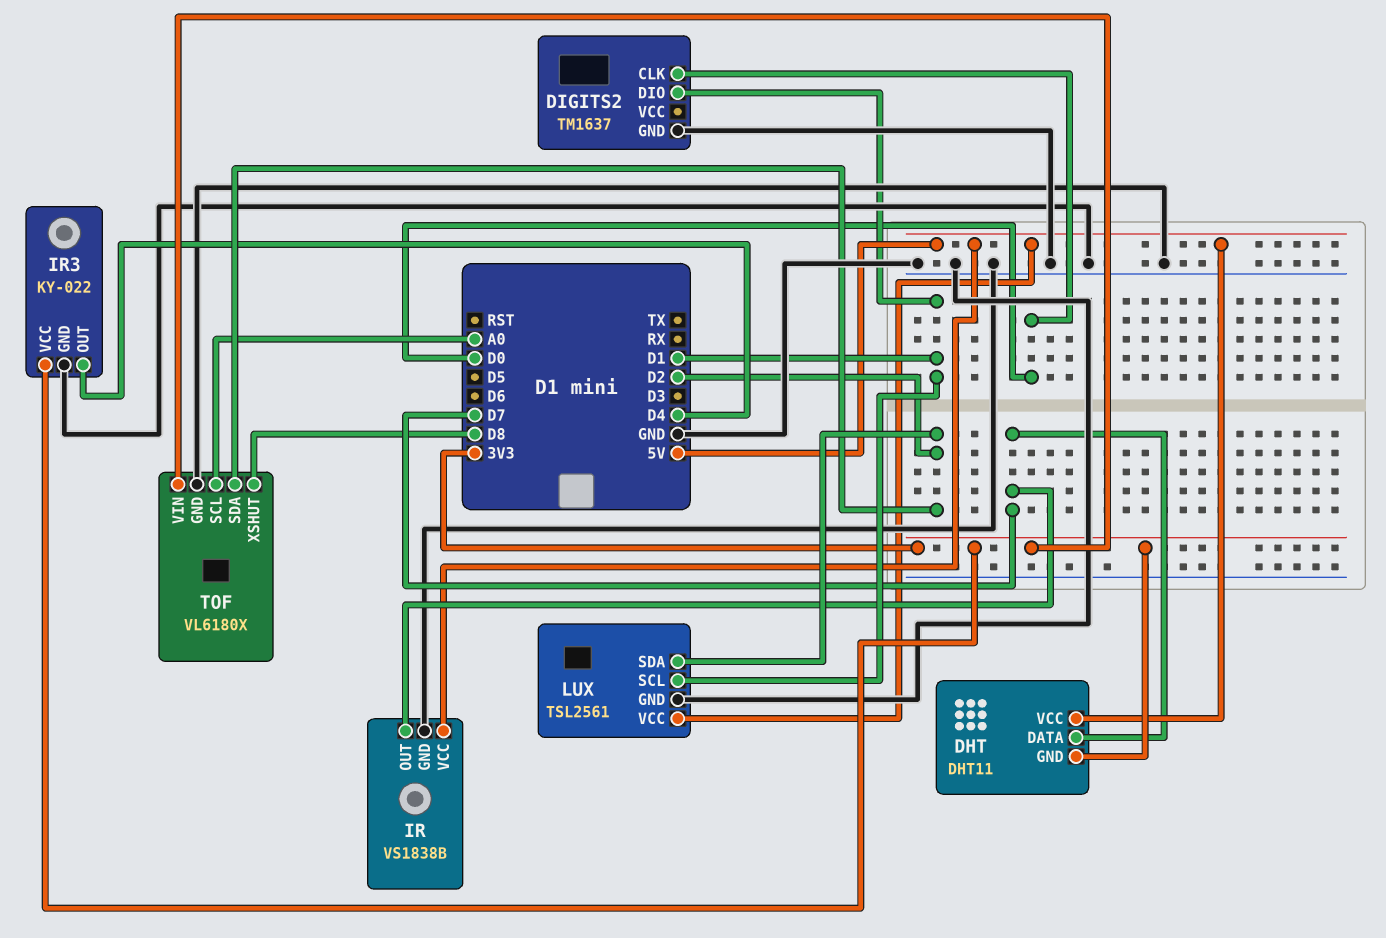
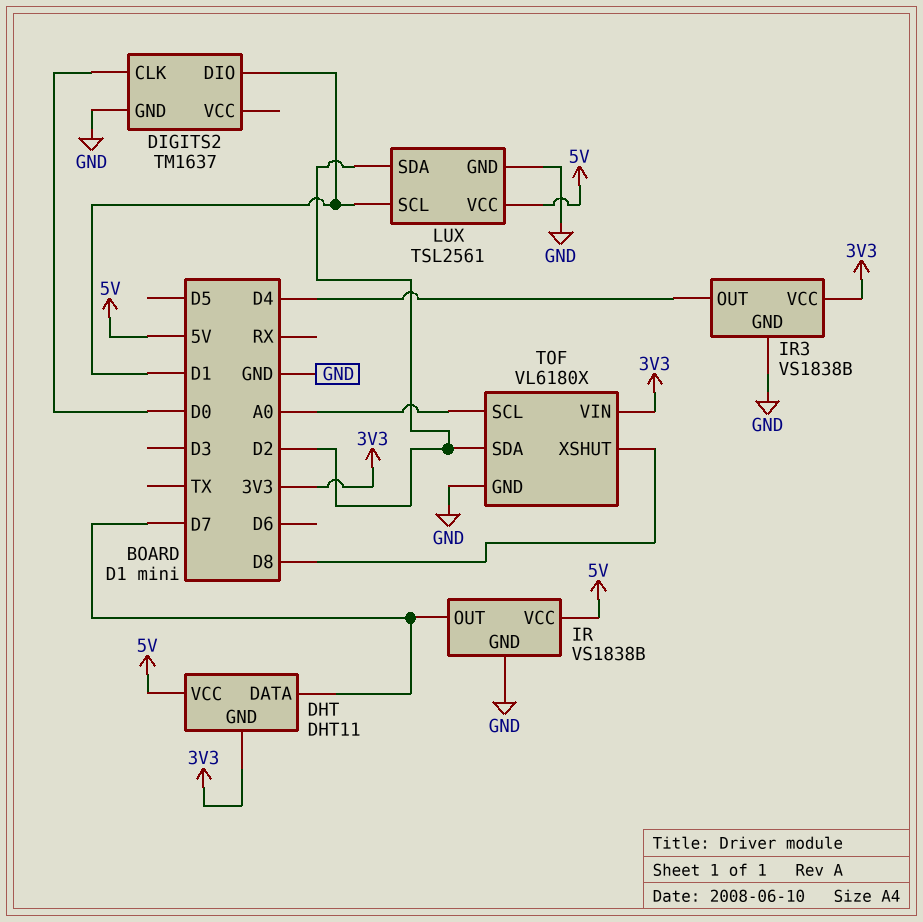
IR3: KY-022 -> VS1838B

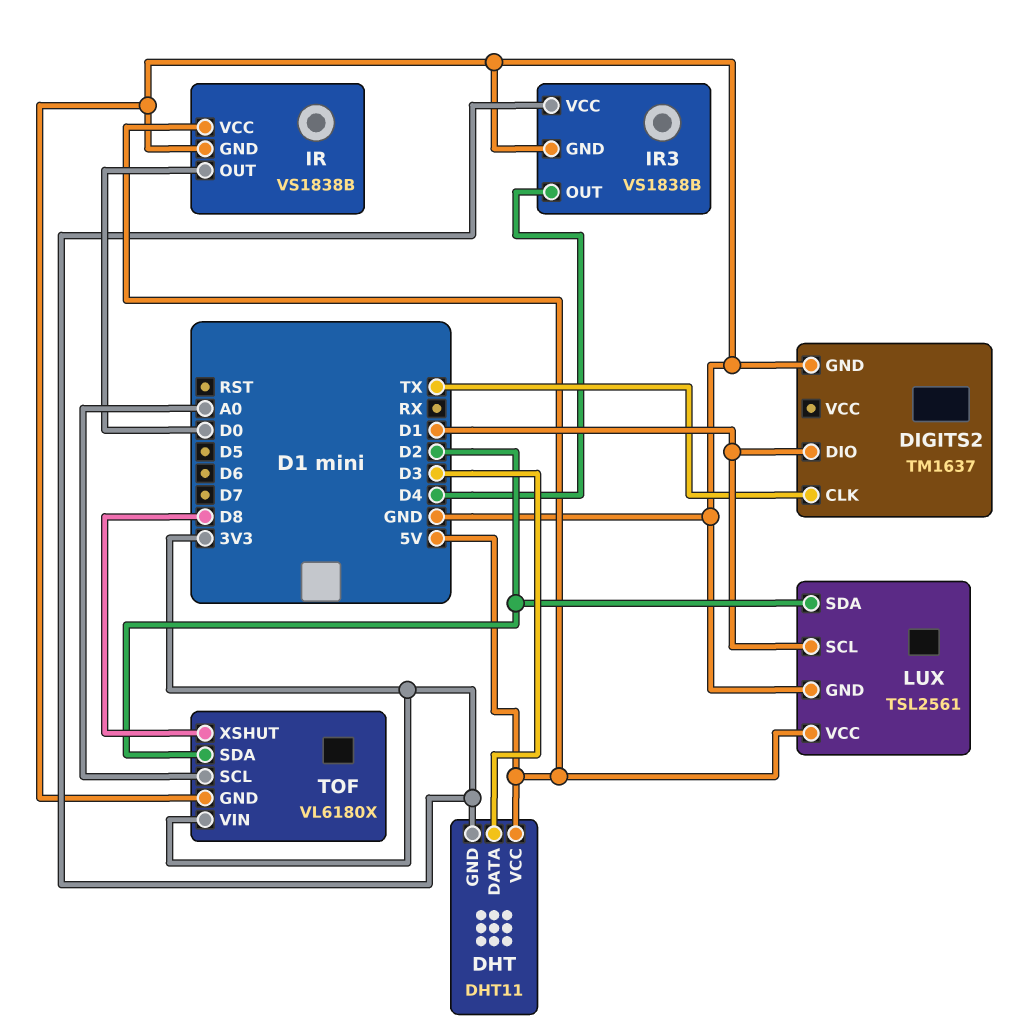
DHT pin DATA: D7 -> D3
DIGITS2 pin CLK: D0 -> TX
IR pin OUT: D7 -> D0

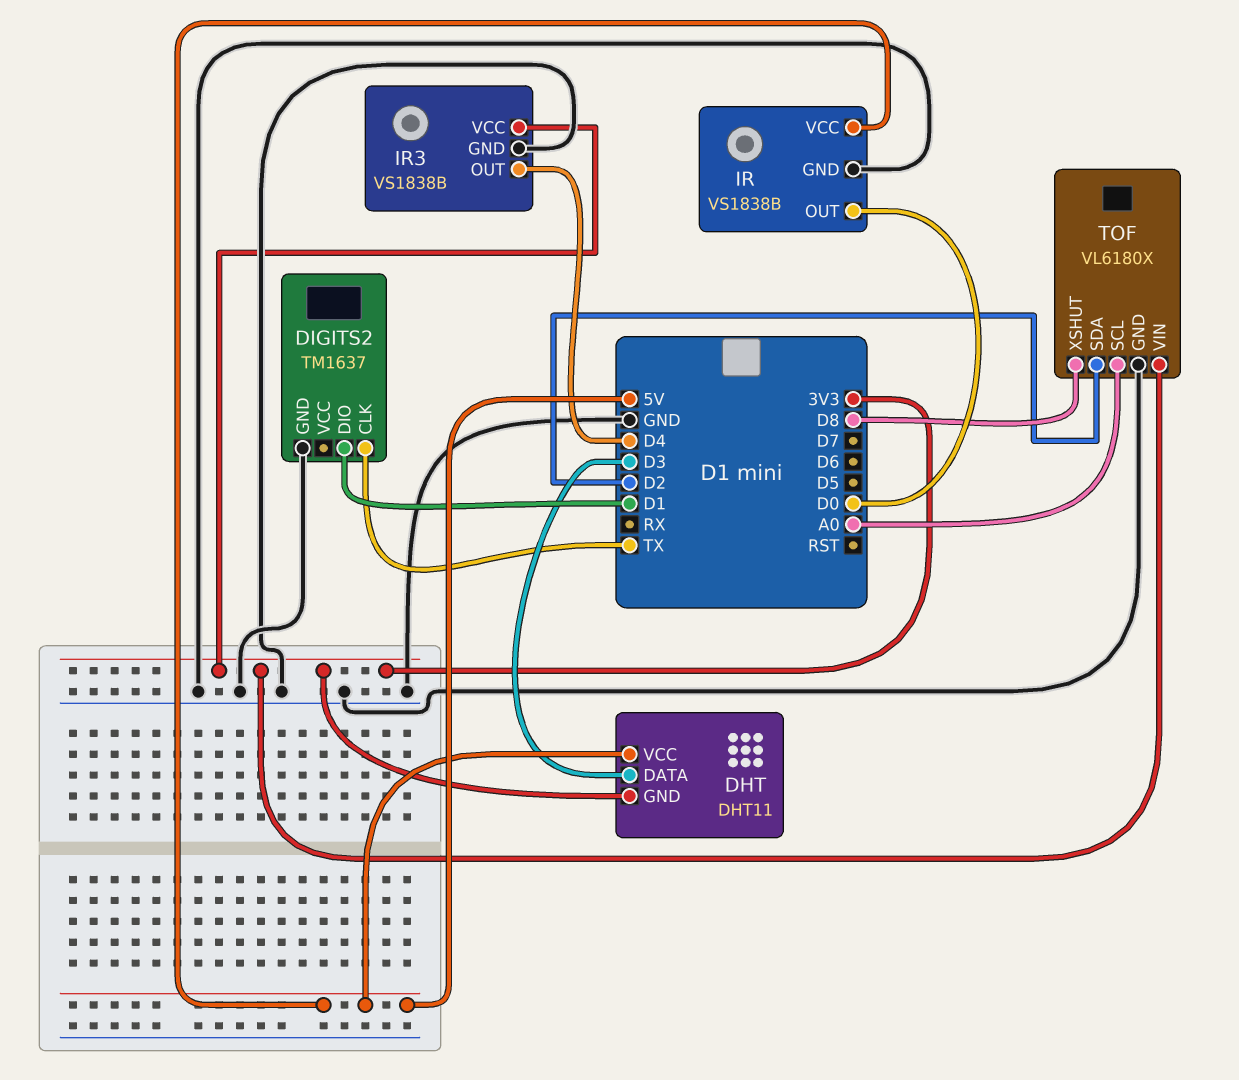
LUX: TSL2561 -> none
LUX pin GND: GND -> none
LUX pin SCL: D1 -> none
LUX pin SDA: D2 -> none
LUX pin VCC: 5V -> none

